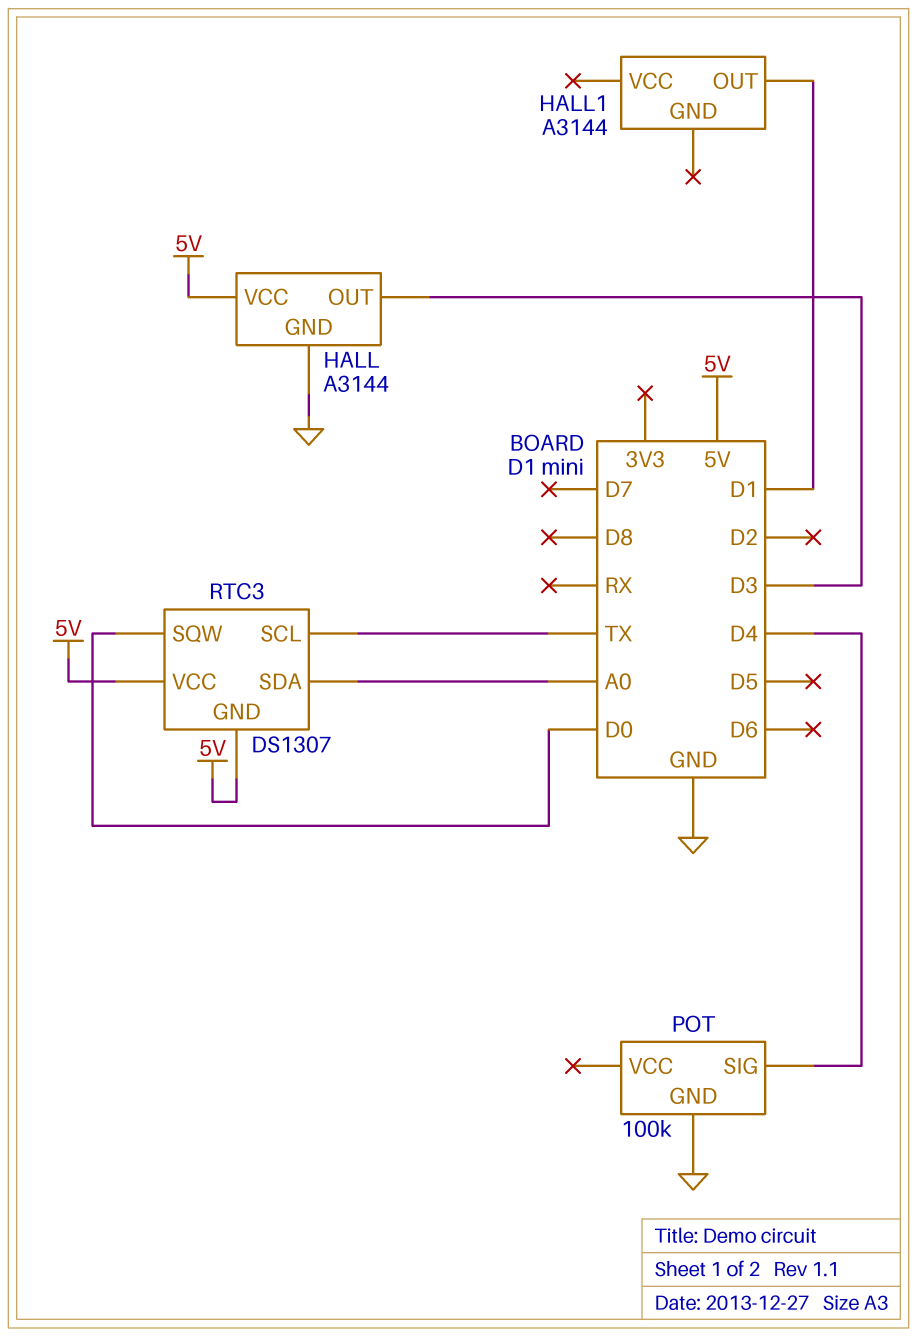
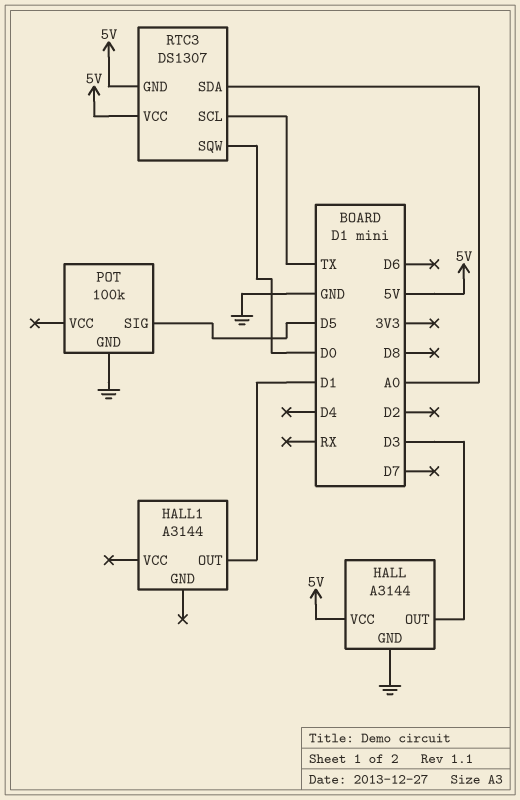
POT pin SIG: D4 -> D5

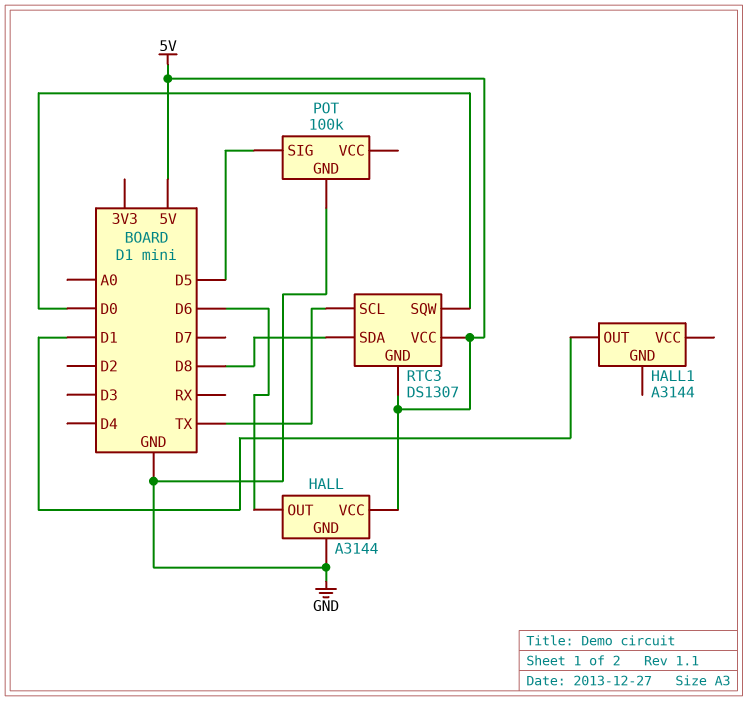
HALL pin OUT: D3 -> D6
RTC3 pin SDA: A0 -> D8

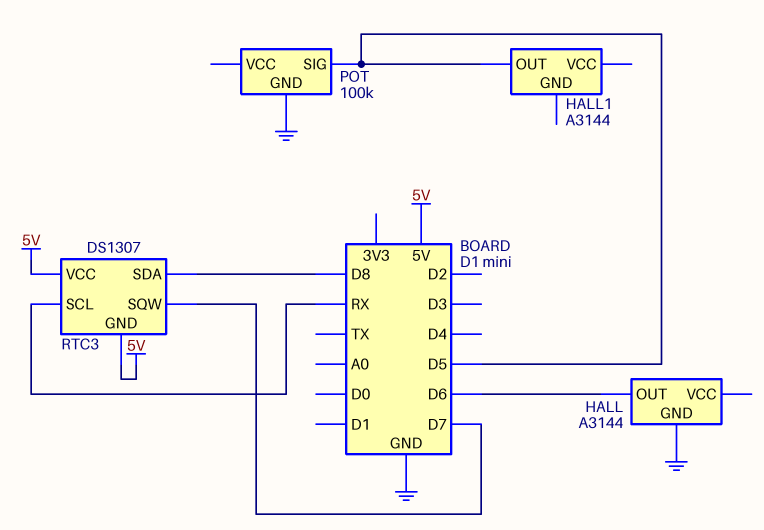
HALL pin VCC: 5V -> none
HALL1 pin OUT: D1 -> D5
RTC3 pin SCL: TX -> RX
RTC3 pin SQW: D0 -> D7

